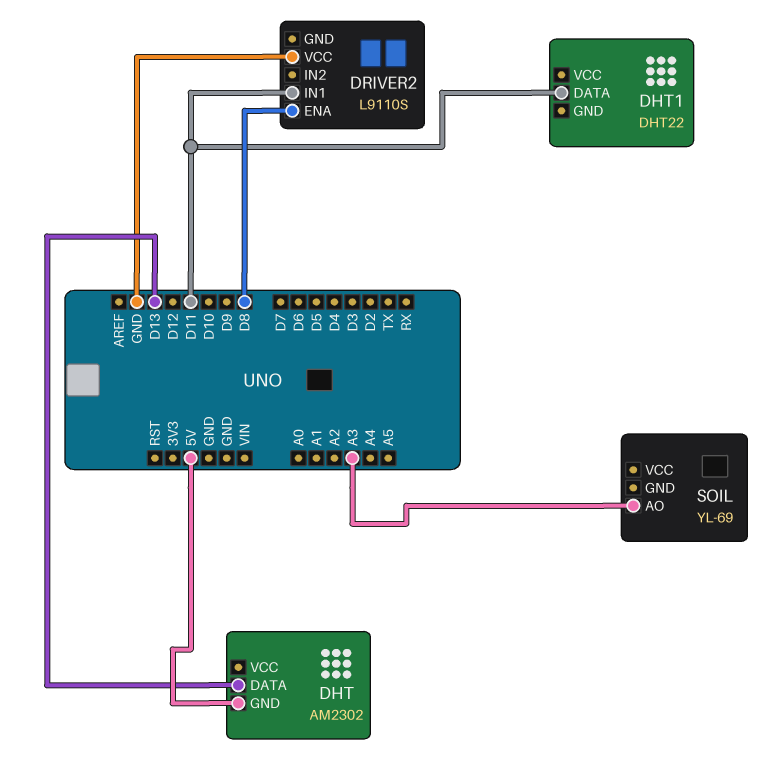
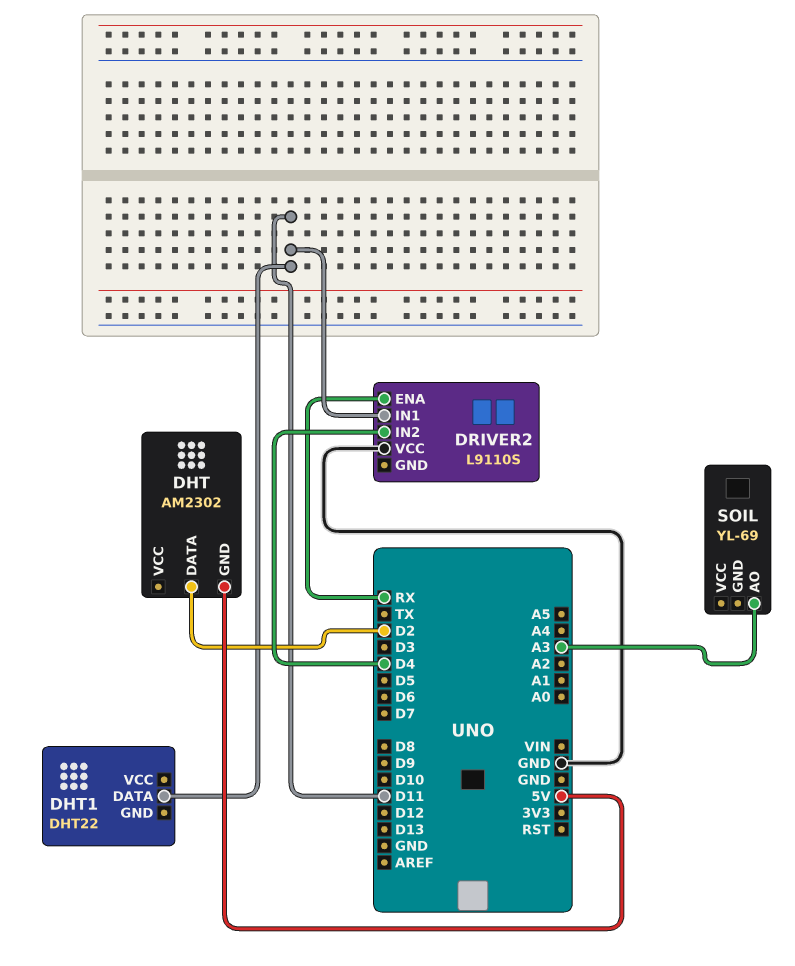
DHT pin DATA: D13 -> D2
DRIVER2 pin ENA: D8 -> RX
DRIVER2 pin IN2: none -> D4

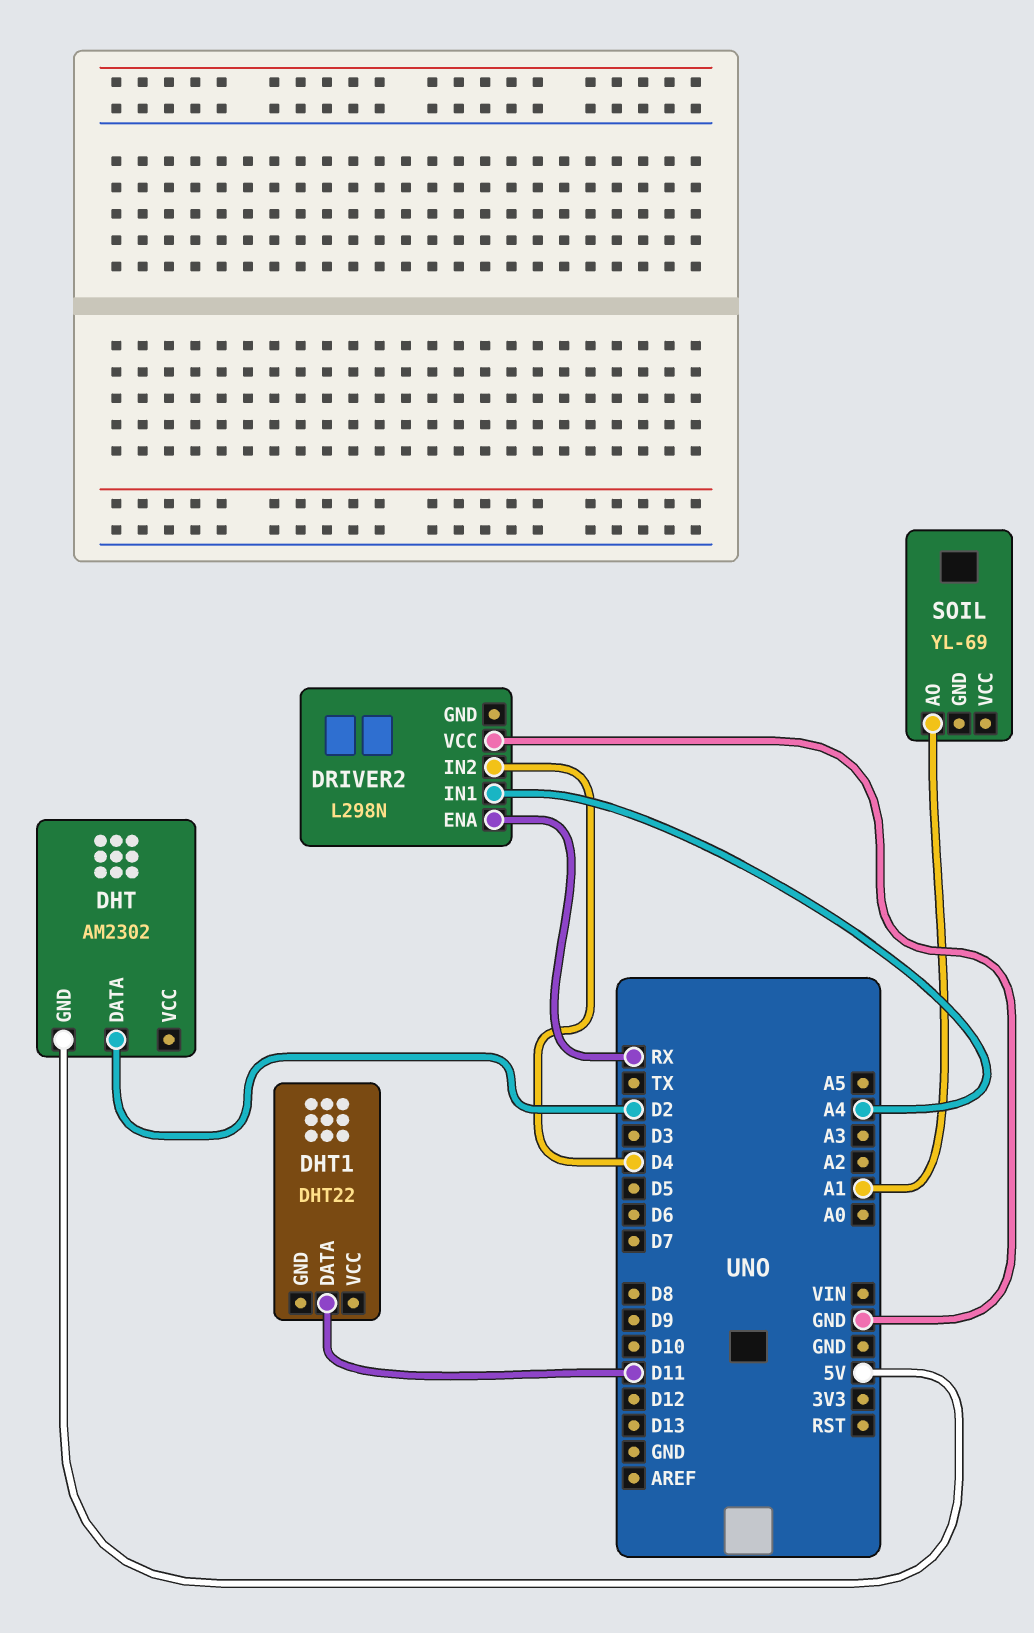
DRIVER2: L9110S -> L298N
DRIVER2 pin IN1: D11 -> A4
SOIL pin AO: A3 -> A1

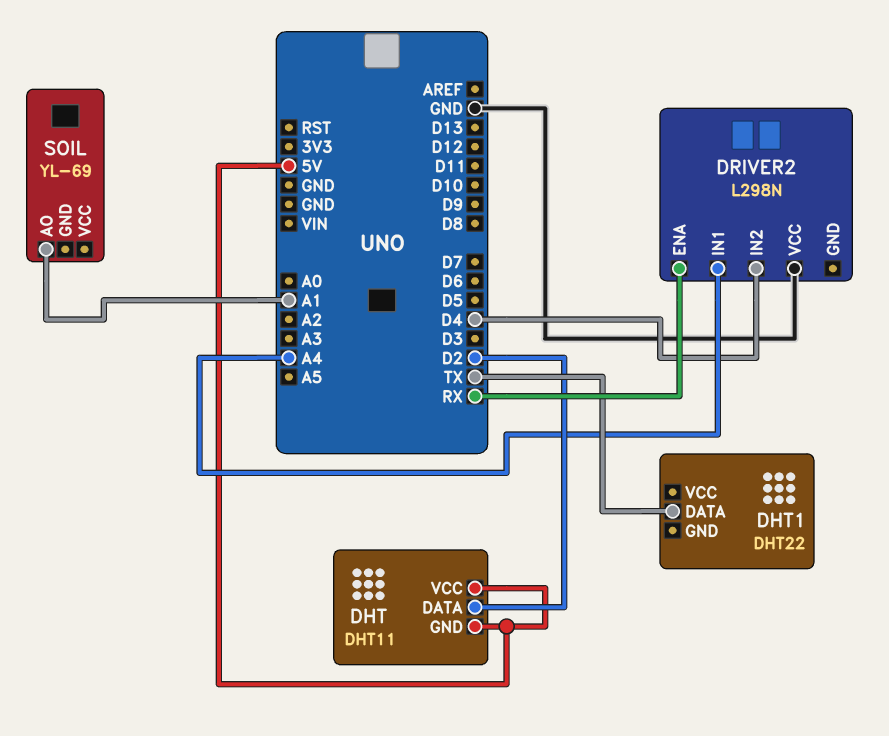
DHT: AM2302 -> DHT11
DHT pin VCC: none -> 5V
DHT1 pin DATA: D11 -> TX

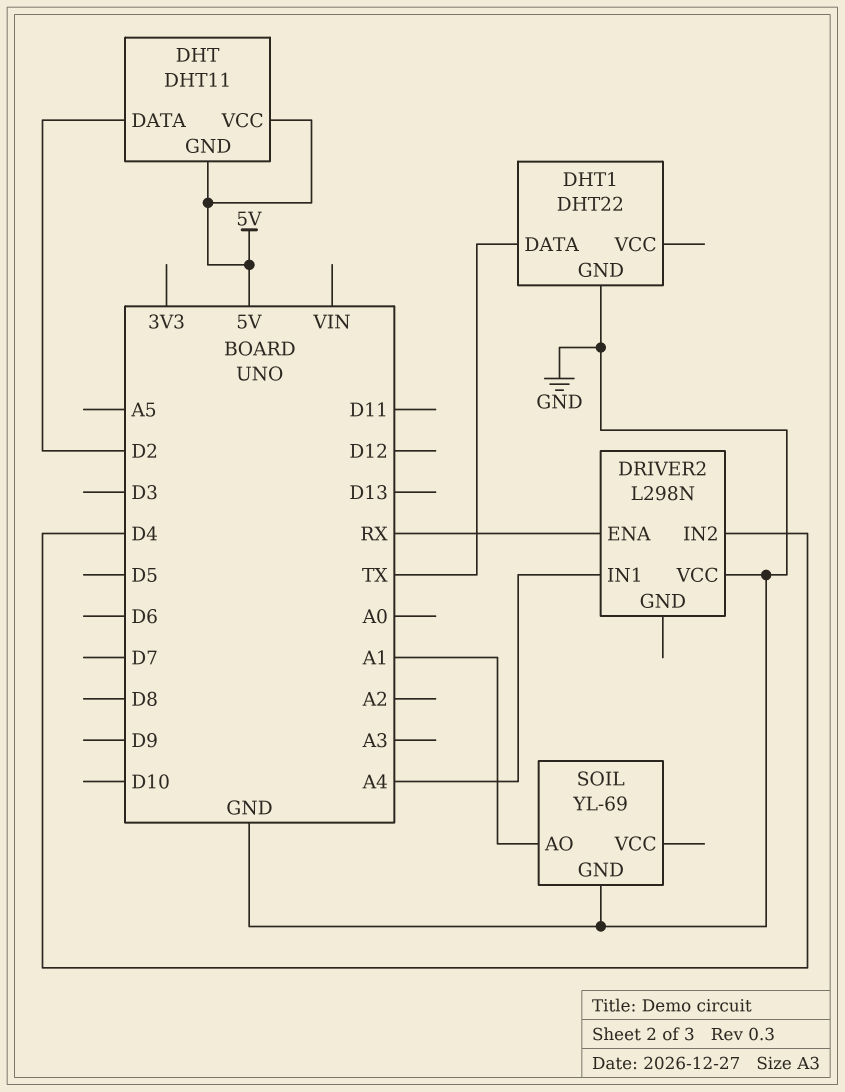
DHT1 pin GND: none -> GND
SOIL pin GND: none -> GND

